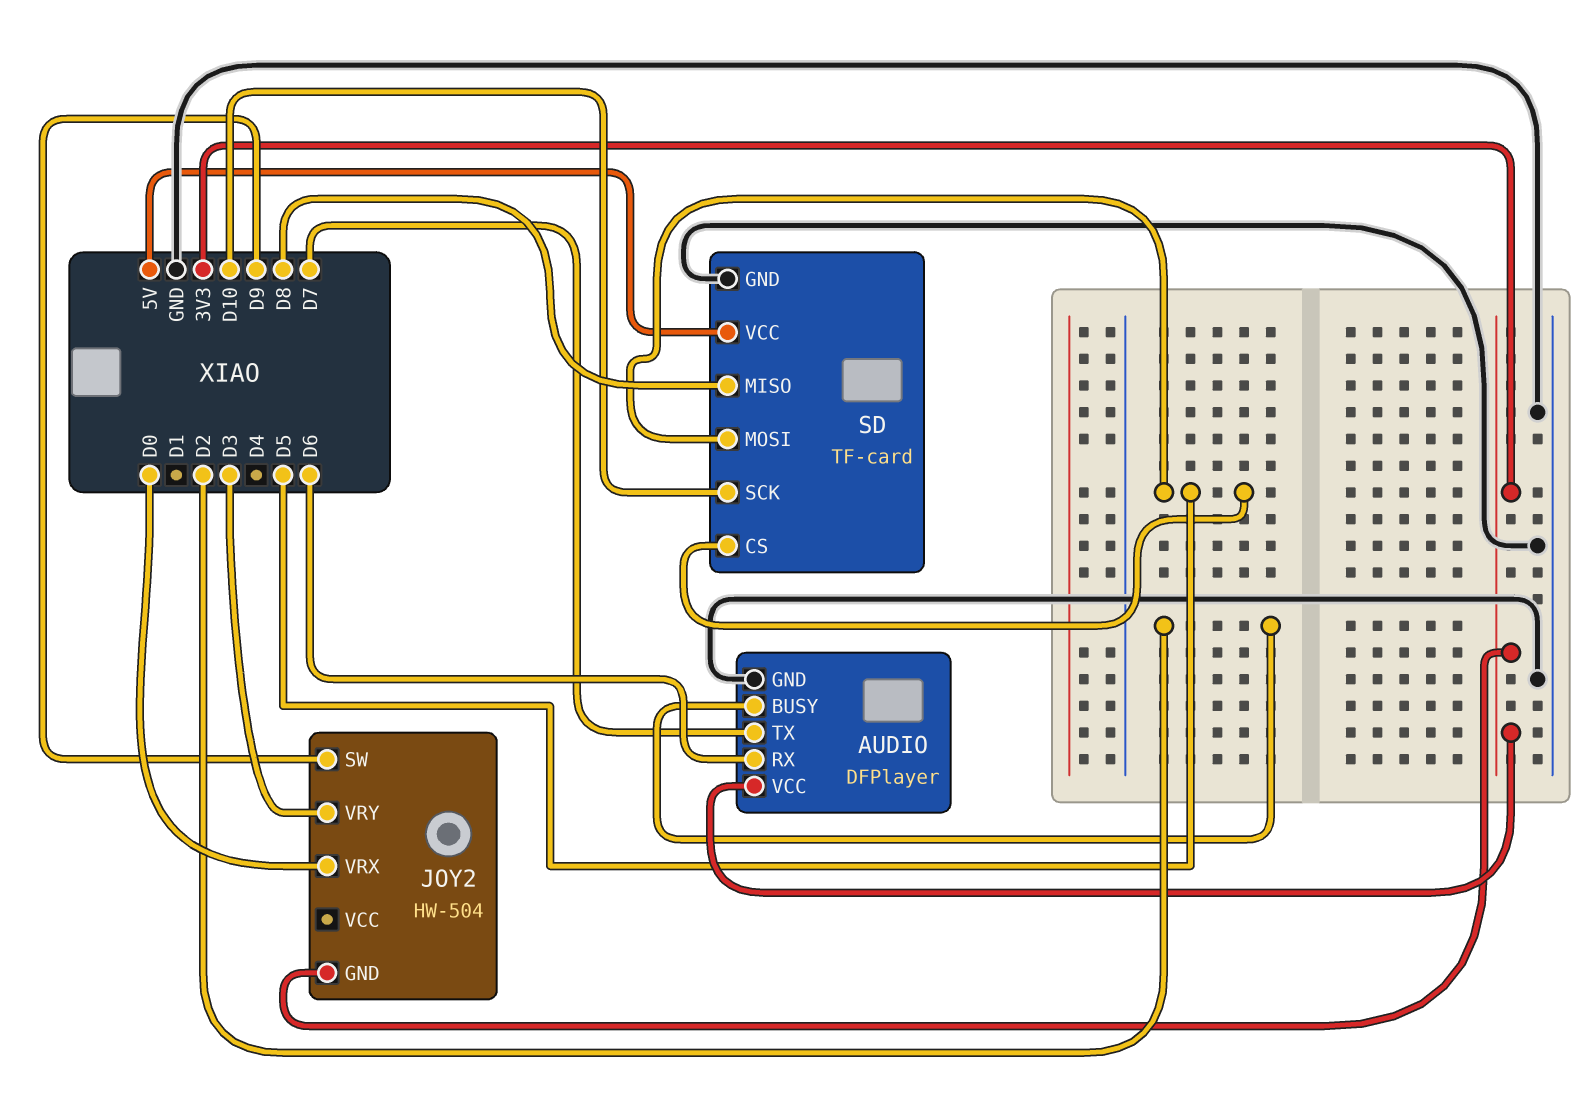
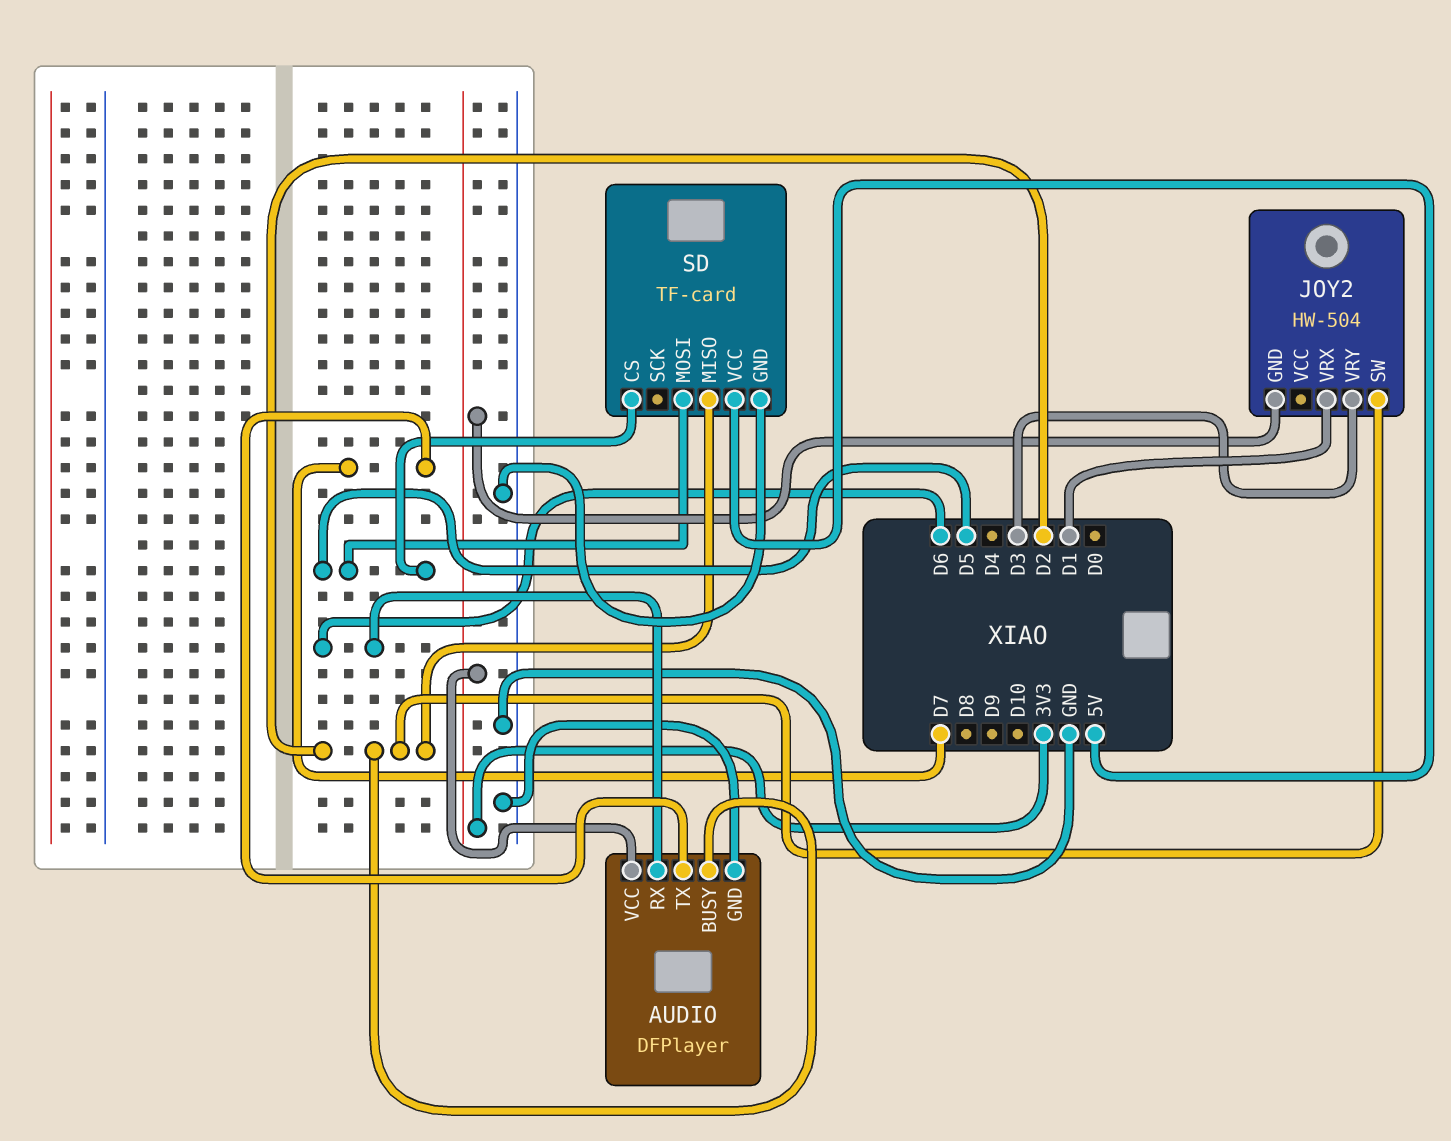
JOY2 pin SW: D9 -> D2
JOY2 pin VRX: D0 -> D1
SD pin MISO: D8 -> D2
SD pin SCK: D10 -> none

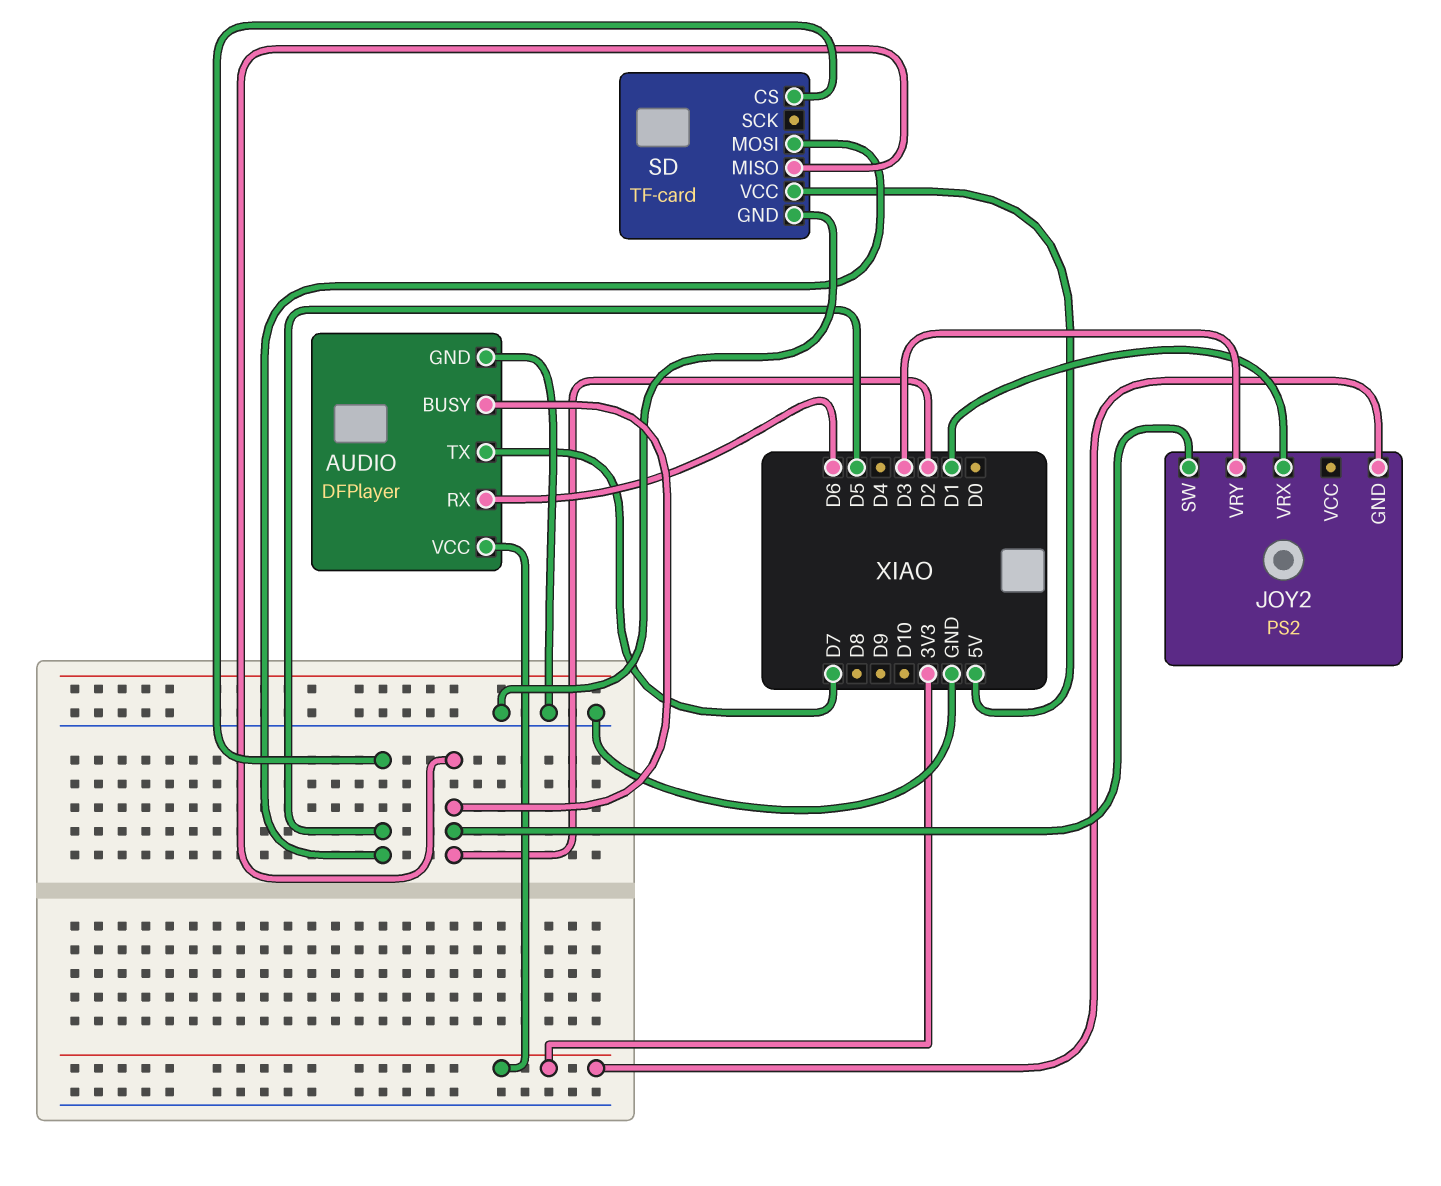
JOY2: HW-504 -> PS2

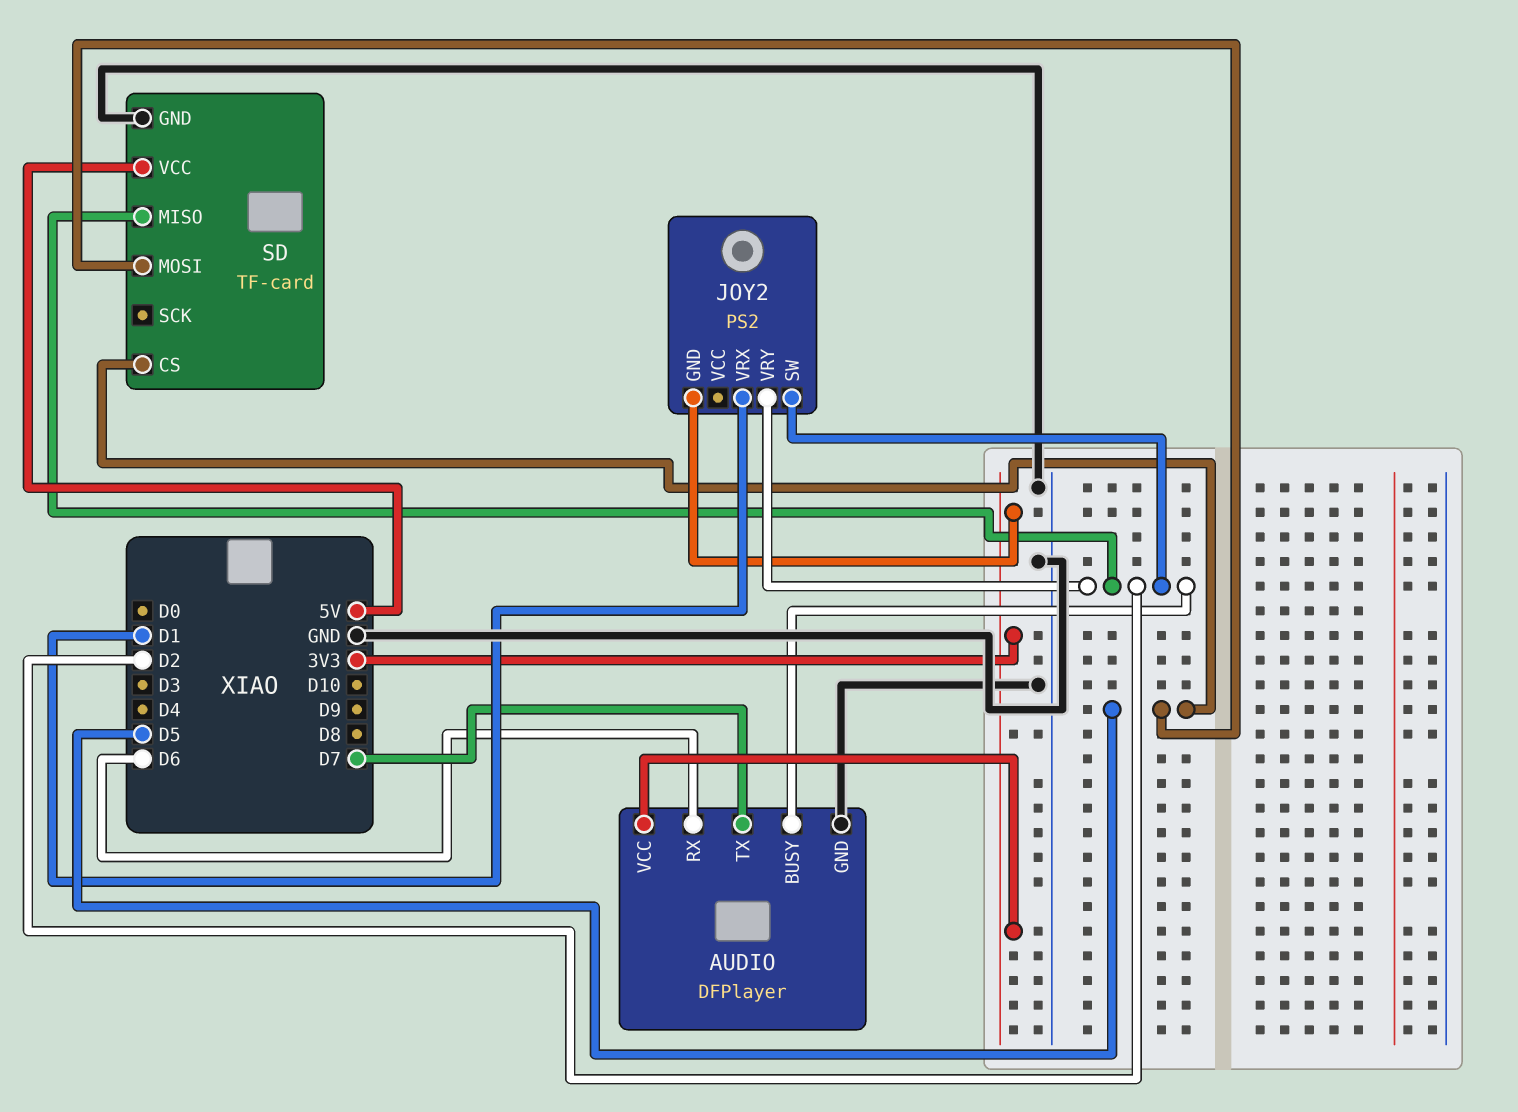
JOY2 pin VRY: D3 -> D2

